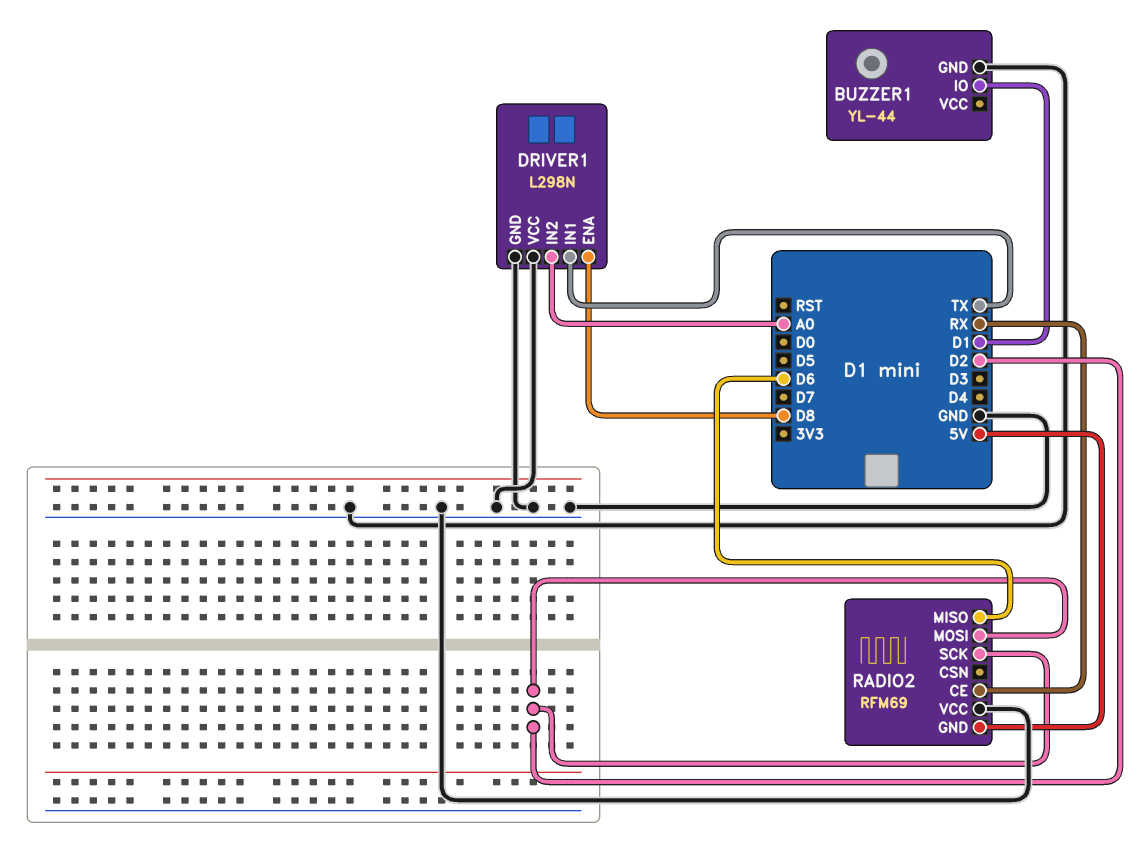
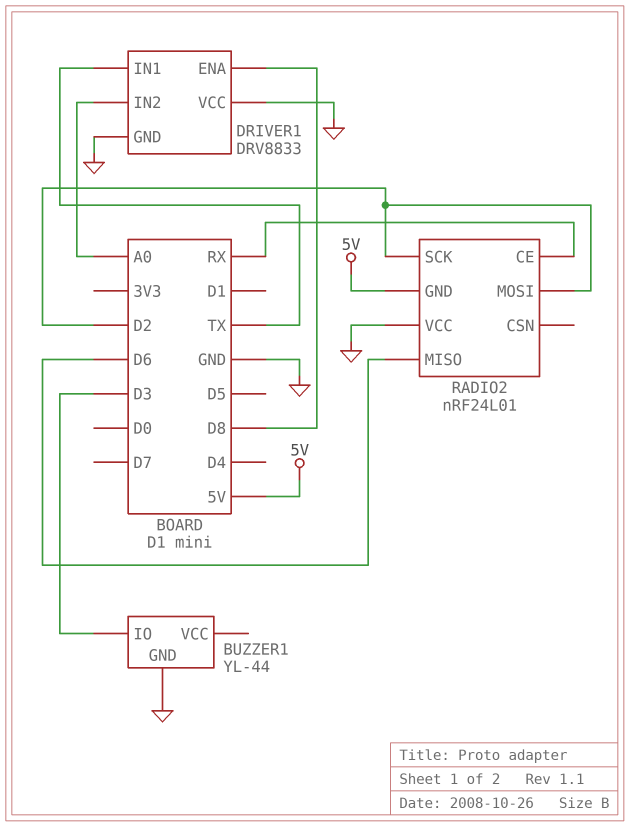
BUZZER1 pin IO: D1 -> D3
DRIVER1: L298N -> DRV8833
RADIO2: RFM69 -> nRF24L01

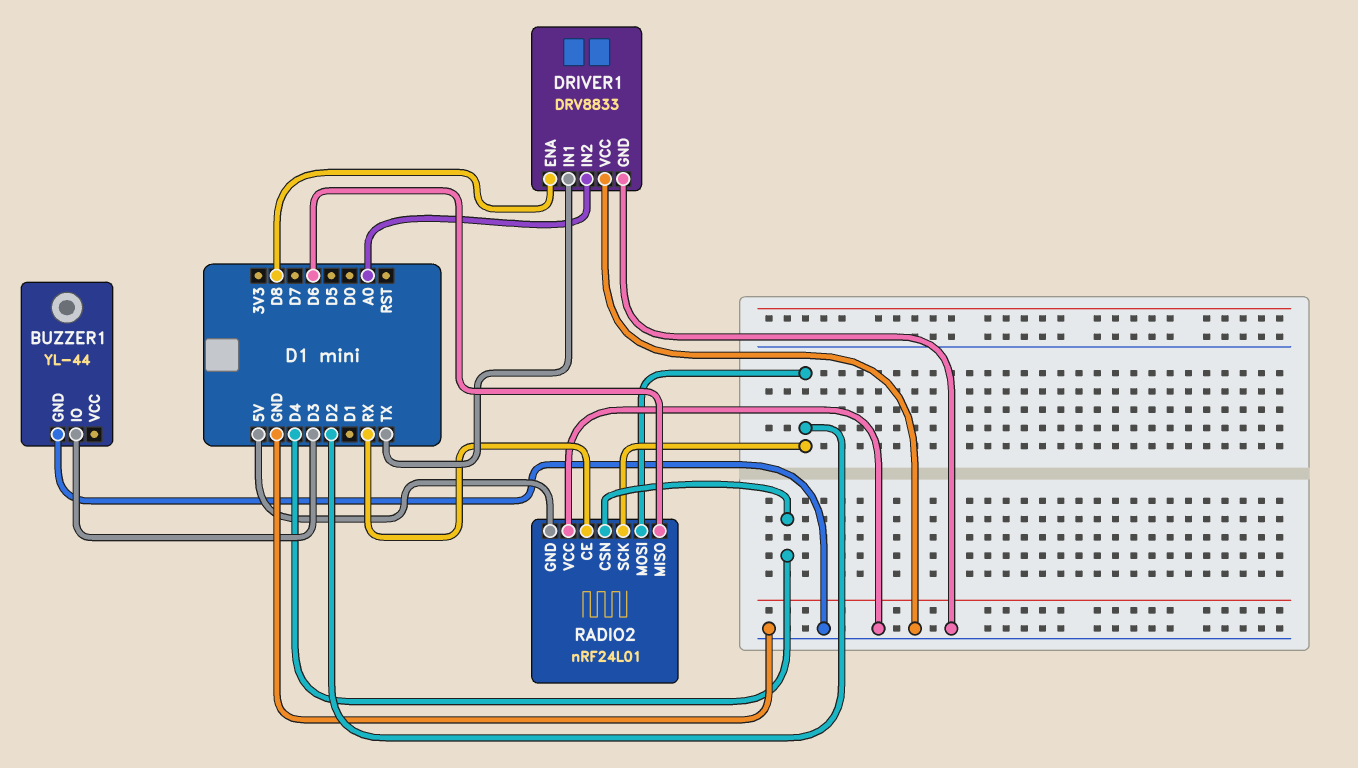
RADIO2 pin CSN: none -> D4

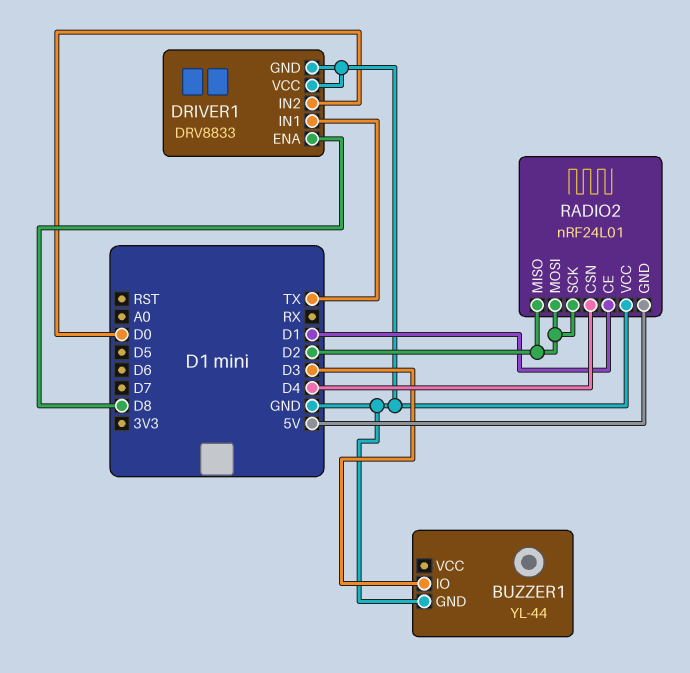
DRIVER1 pin IN2: A0 -> D0
RADIO2 pin CE: RX -> D1
RADIO2 pin MISO: D6 -> D2

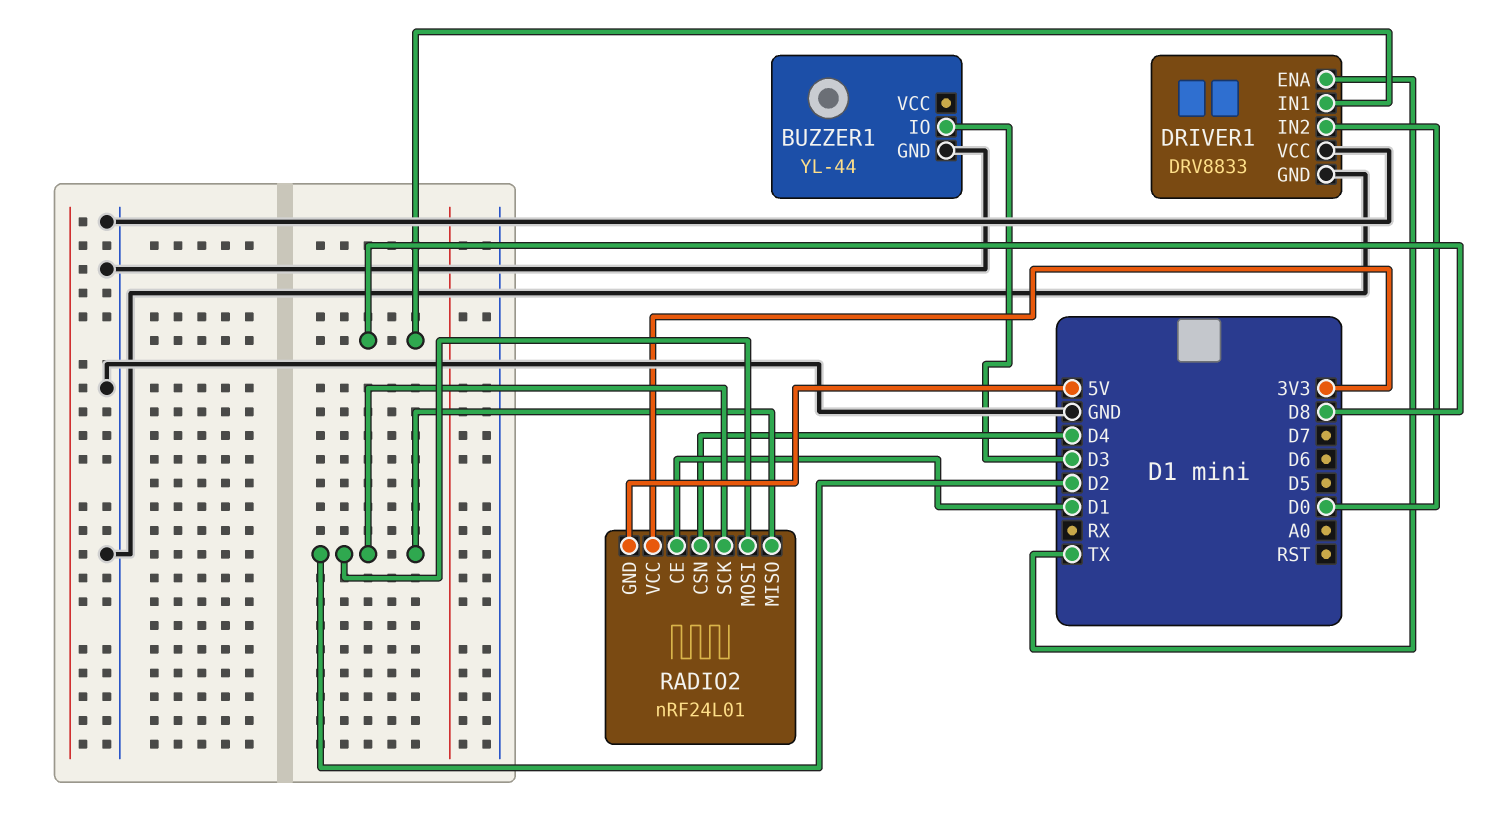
DRIVER1 pin ENA: D8 -> TX
DRIVER1 pin IN1: TX -> D8
RADIO2 pin VCC: GND -> 3V3

